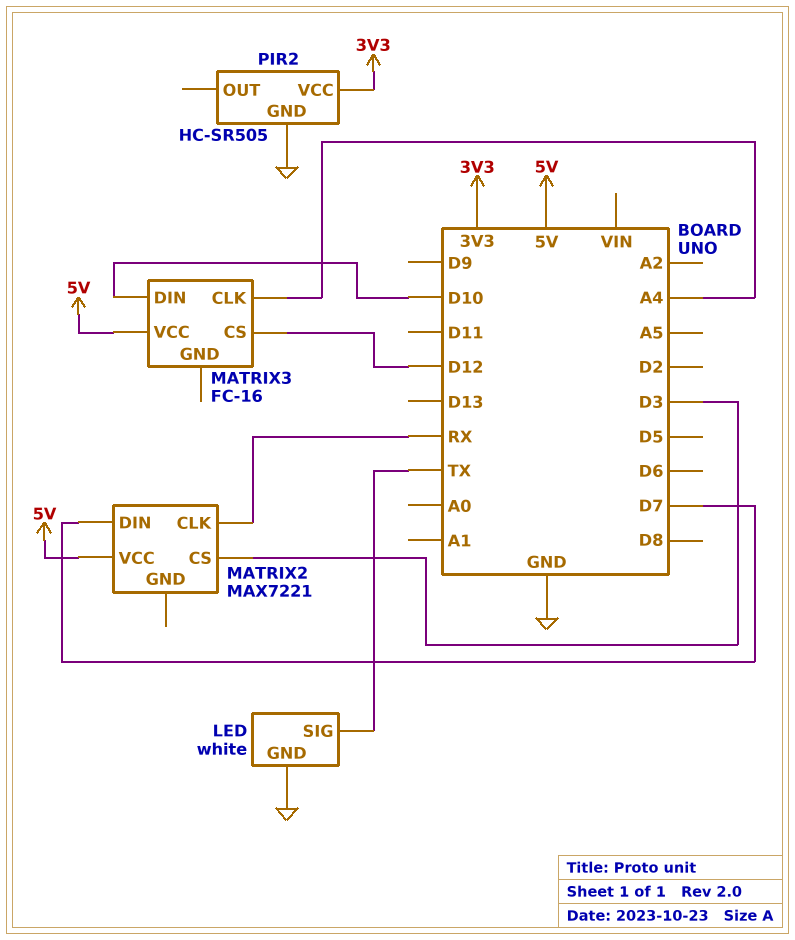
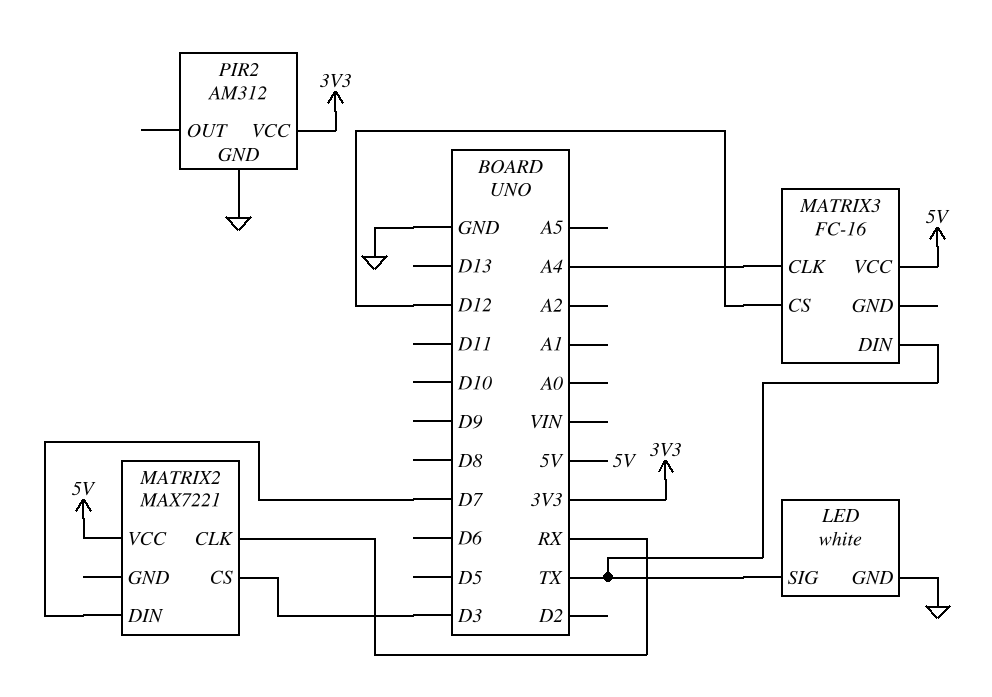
MATRIX3 pin DIN: D10 -> TX
PIR2: HC-SR505 -> AM312

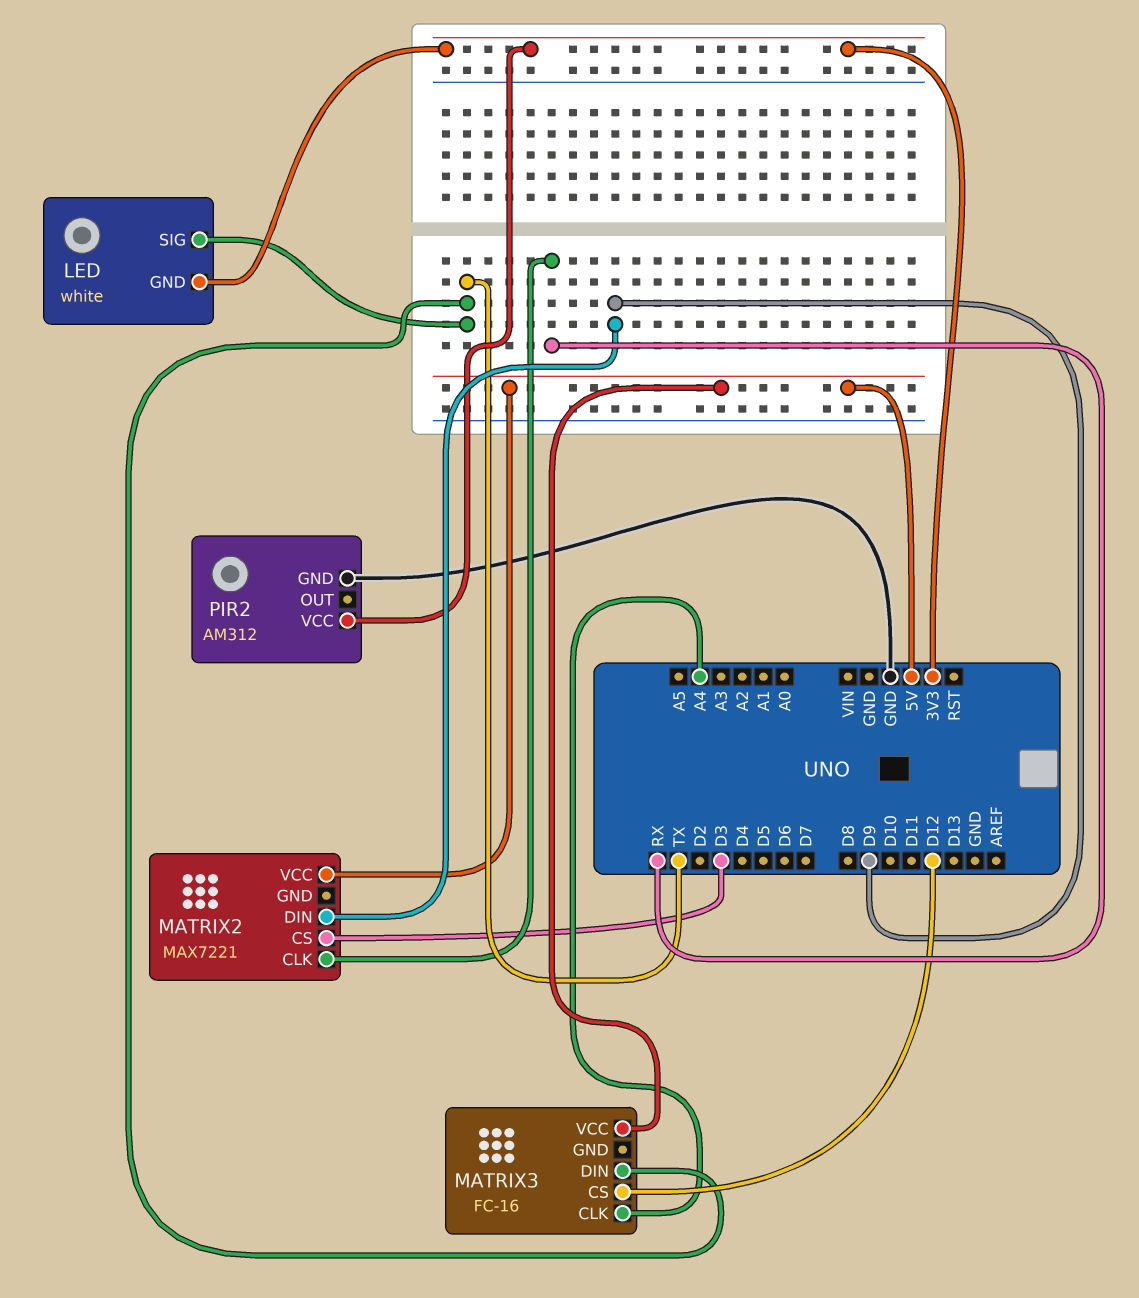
LED pin GND: GND -> 3V3
MATRIX2 pin DIN: D7 -> D9

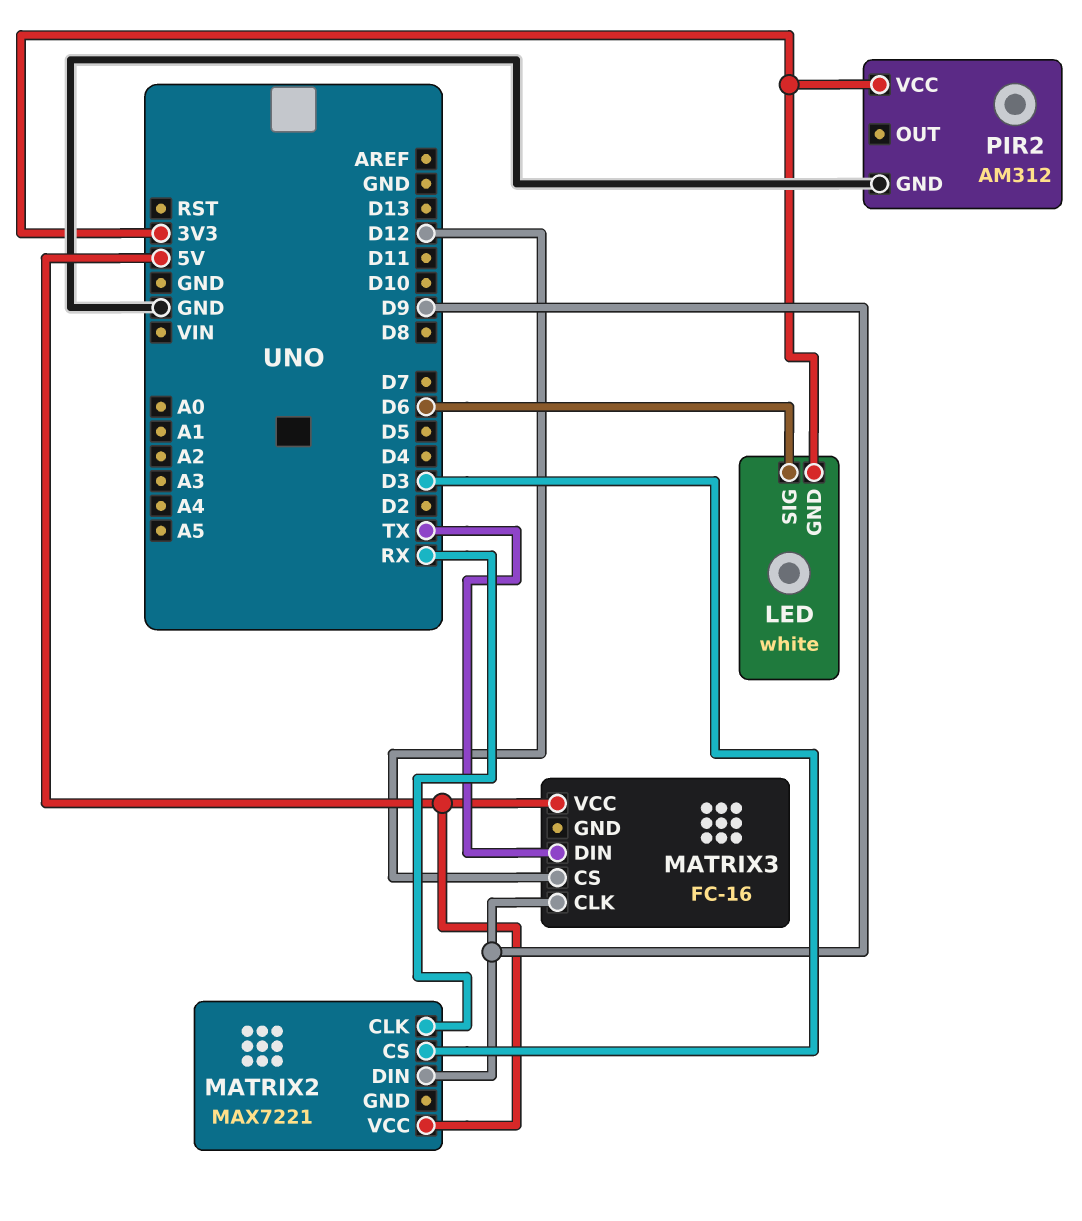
LED pin SIG: TX -> D6
MATRIX3 pin CLK: A4 -> D9

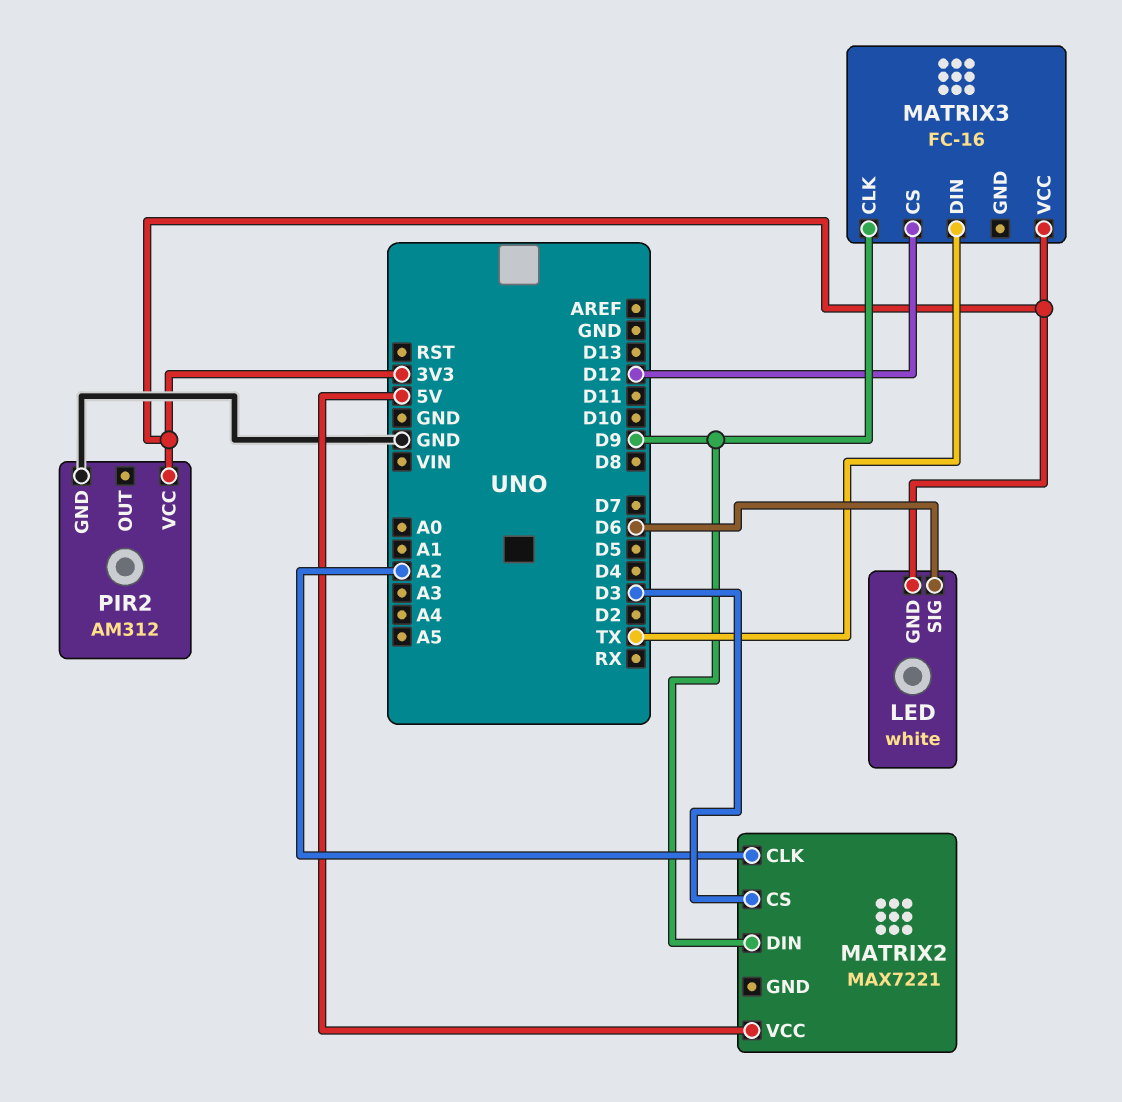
MATRIX2 pin CLK: RX -> A2
MATRIX3 pin VCC: 5V -> 3V3

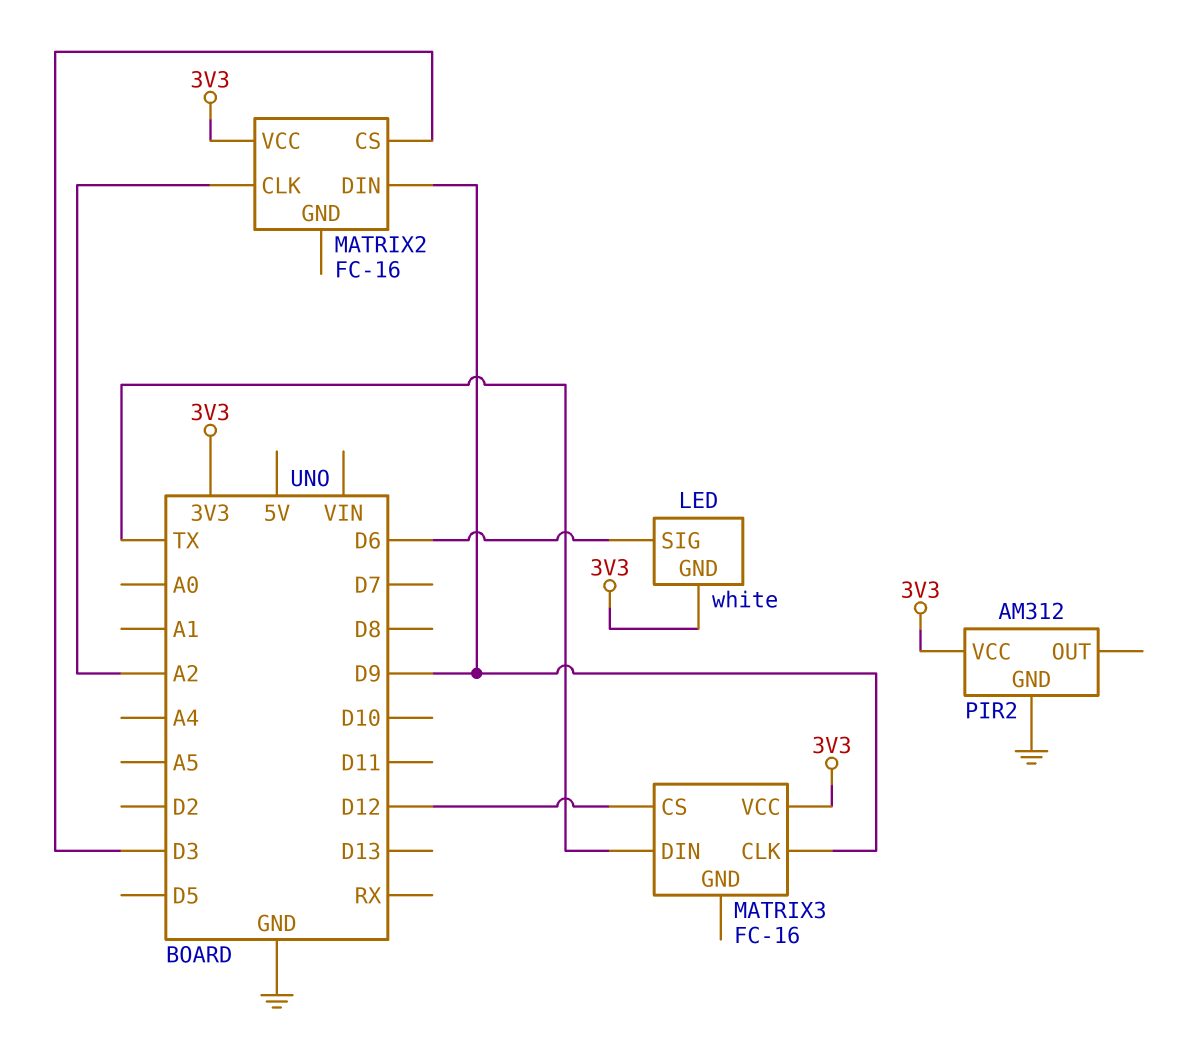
MATRIX2: MAX7221 -> FC-16
MATRIX2 pin VCC: 5V -> 3V3

